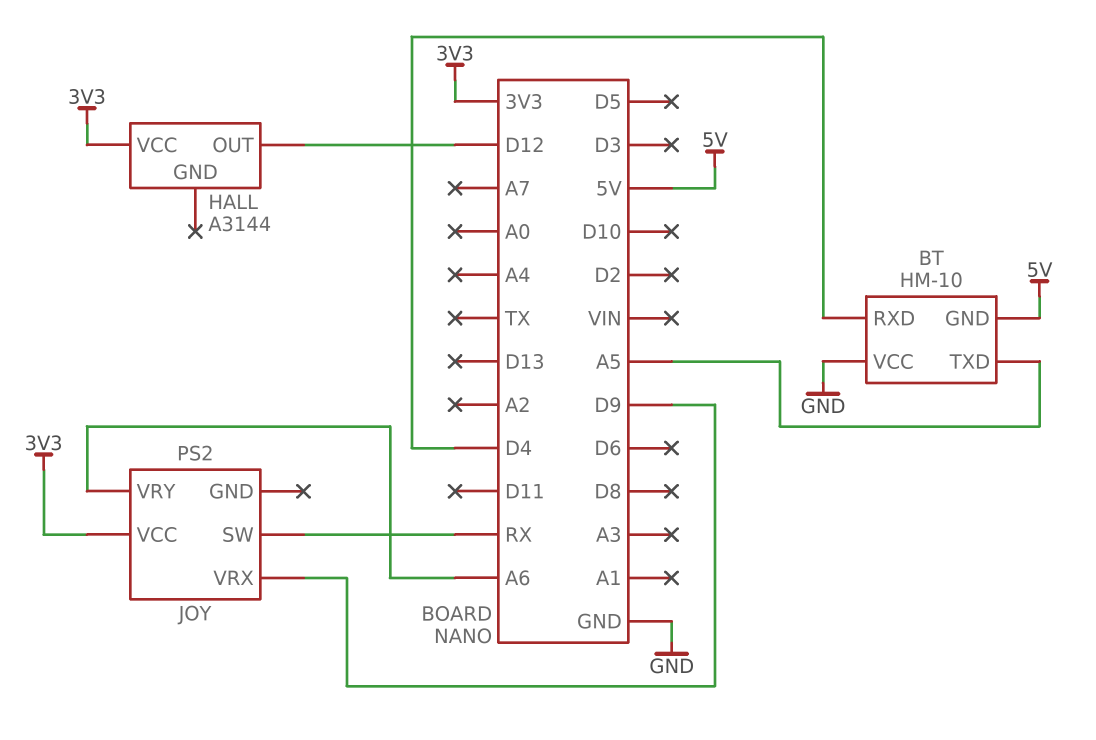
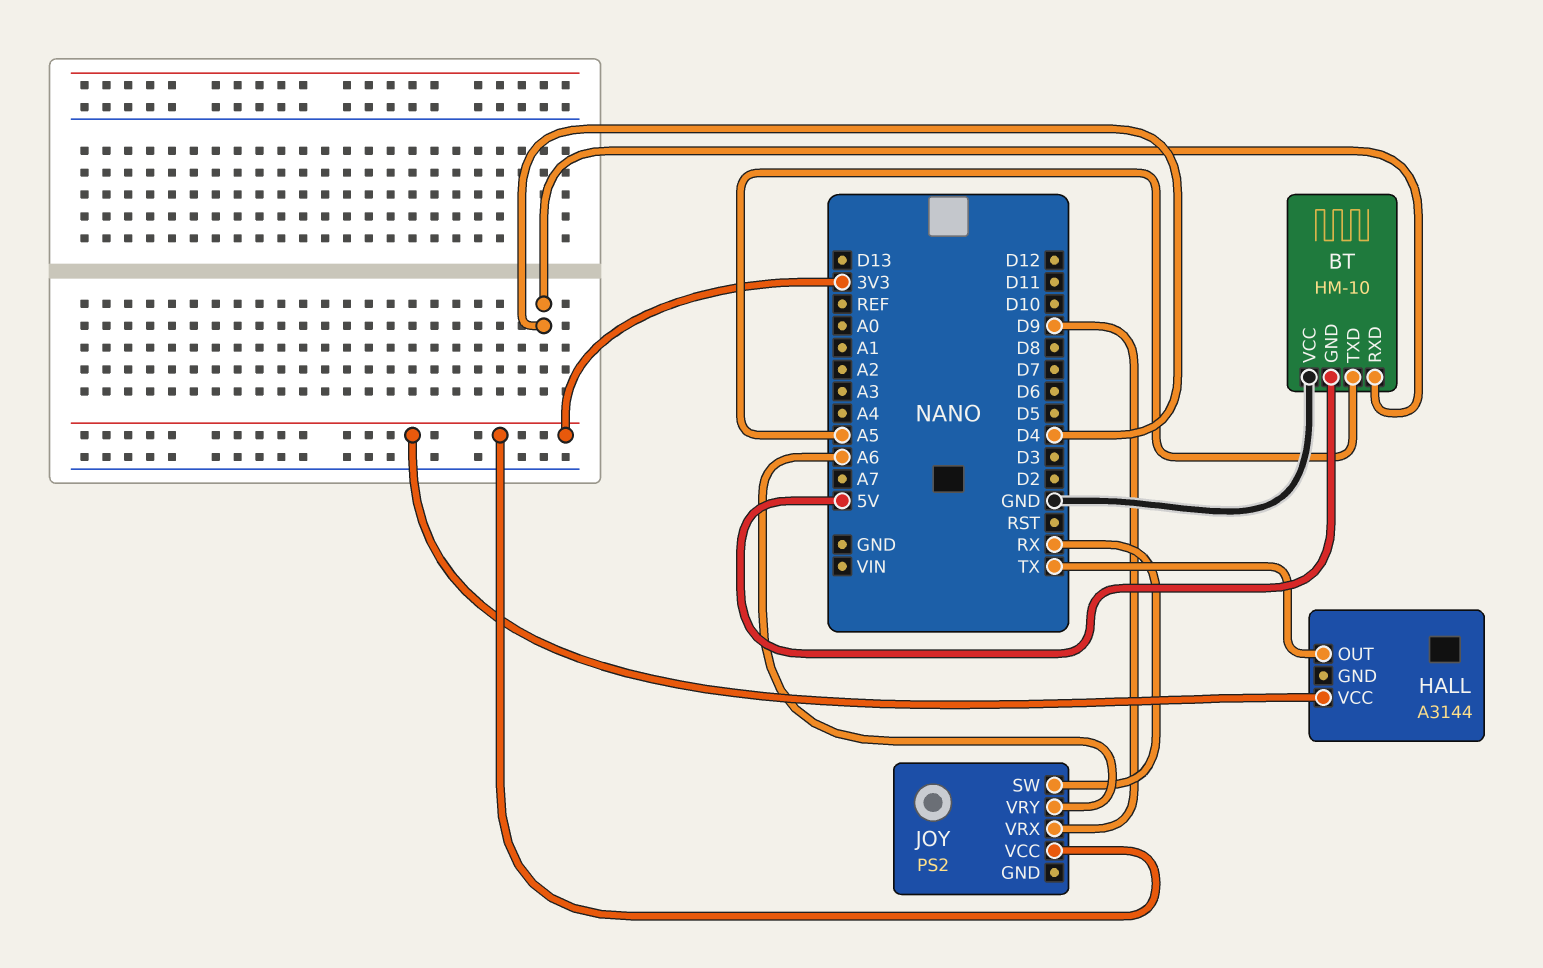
HALL pin OUT: D12 -> TX

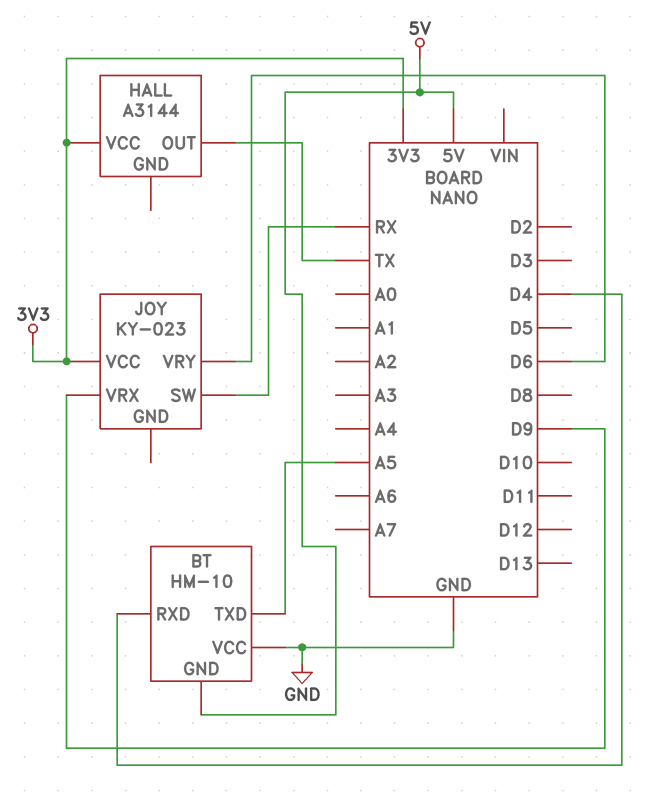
JOY: PS2 -> KY-023
JOY pin VRY: A6 -> D6

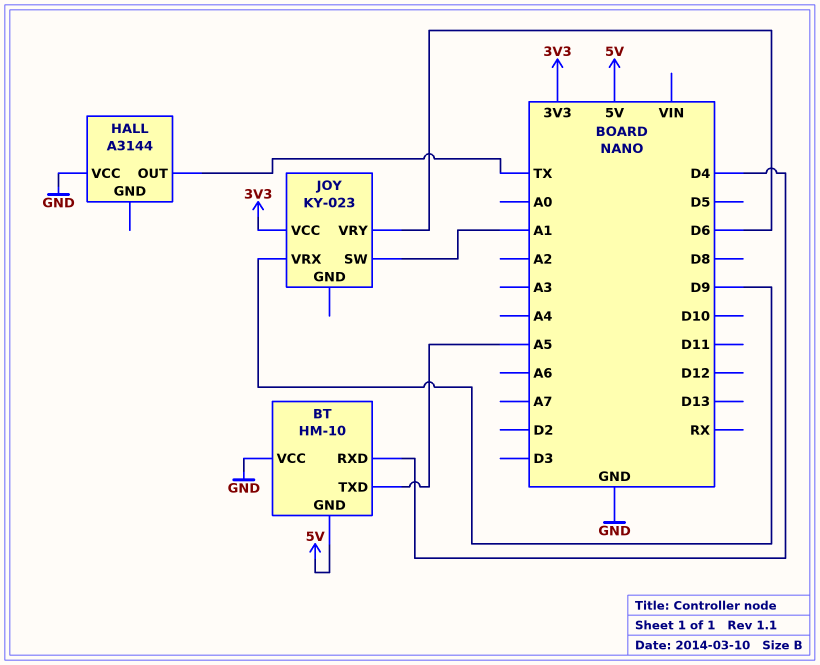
HALL pin VCC: 3V3 -> GND
JOY pin SW: RX -> A1

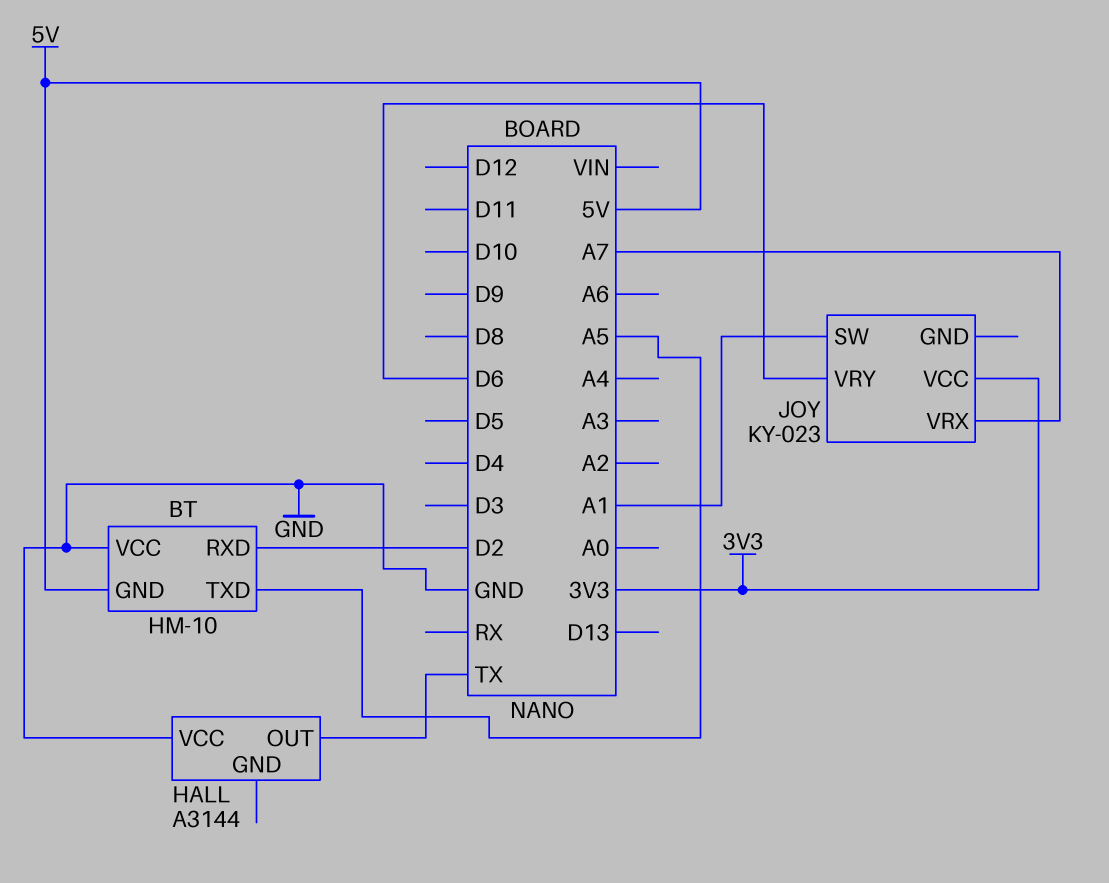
BT pin RXD: D4 -> D2
JOY pin VRX: D9 -> A7

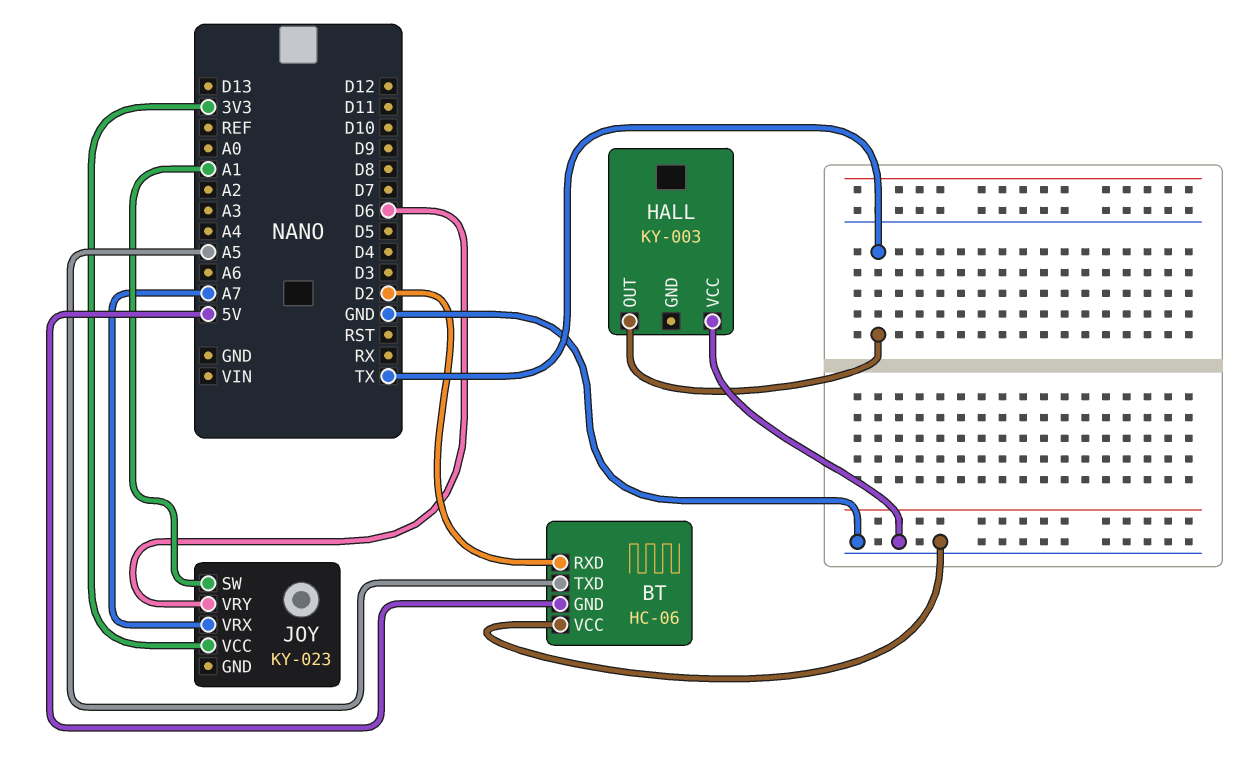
BT: HM-10 -> HC-06
HALL: A3144 -> KY-003

